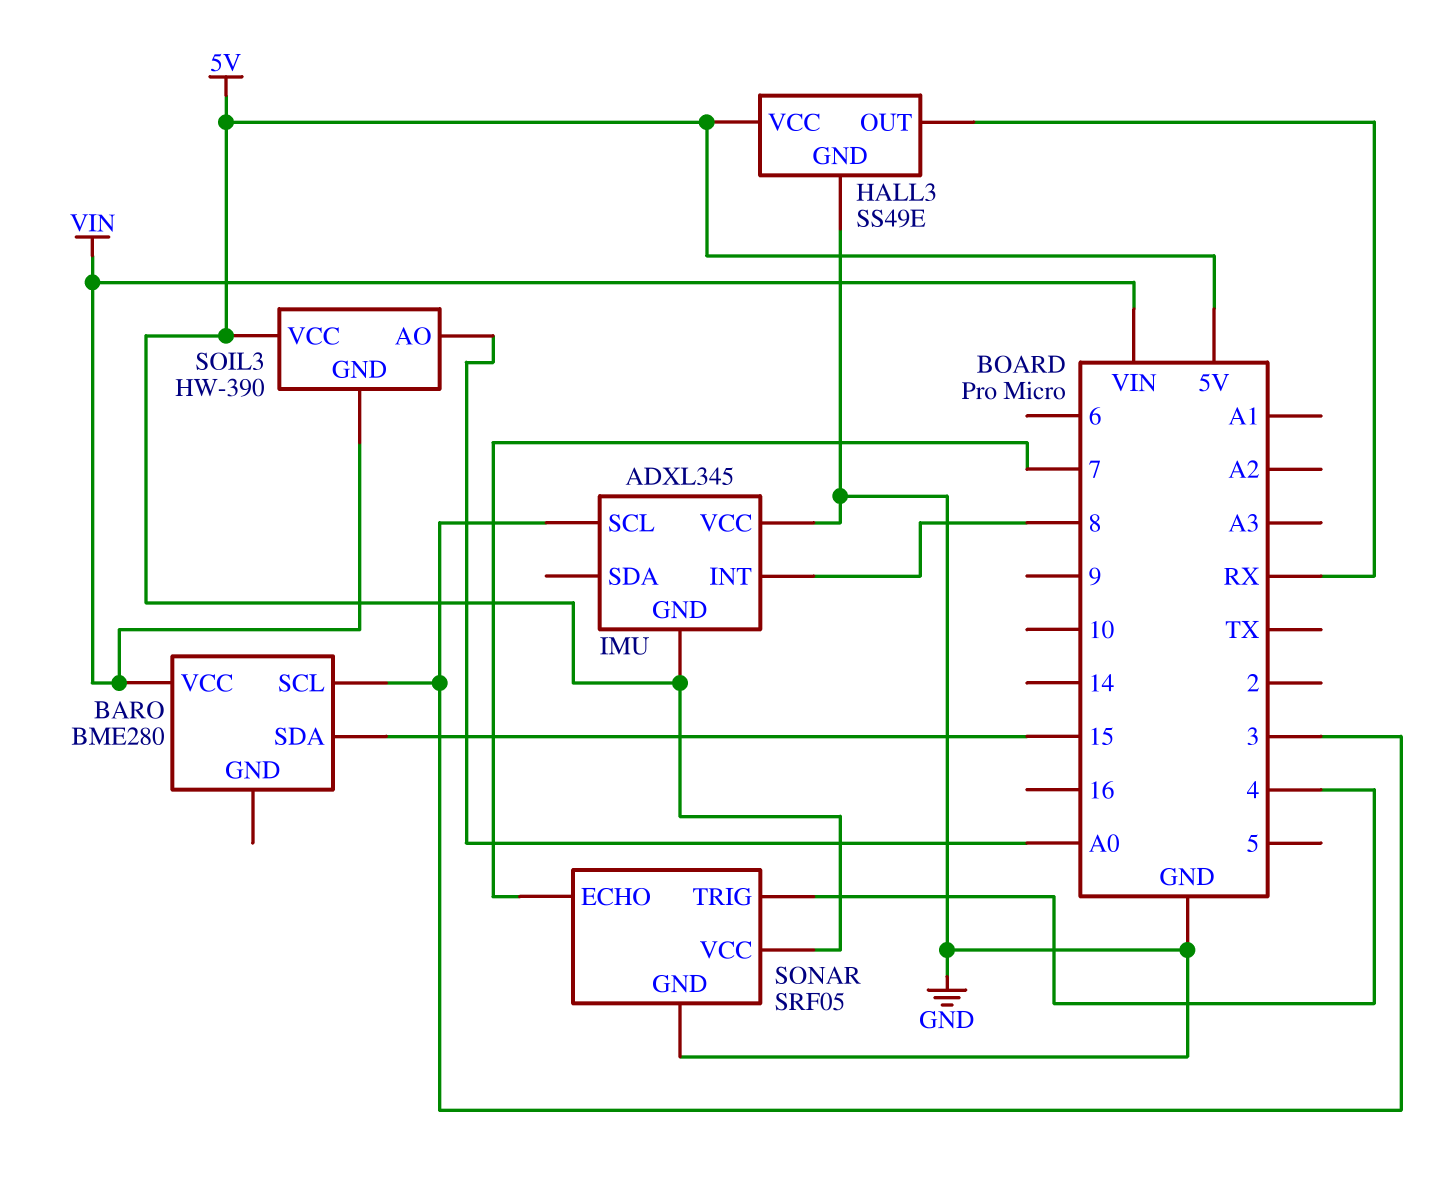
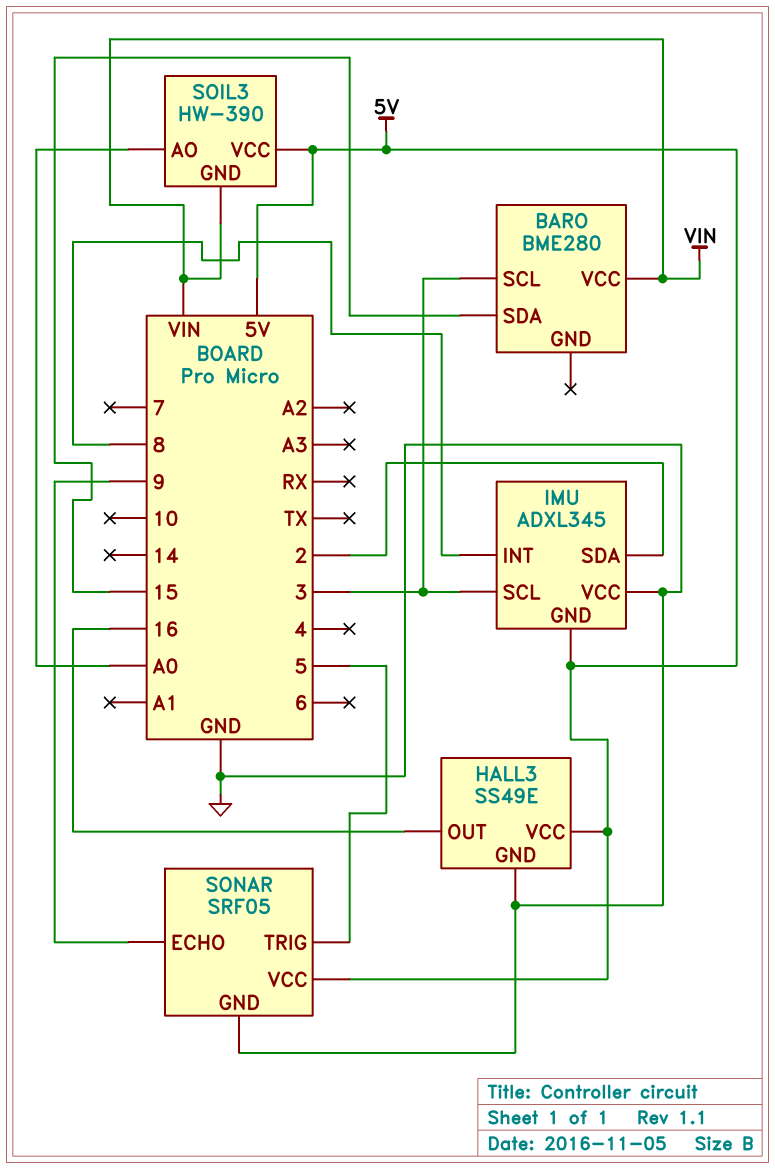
HALL3 pin OUT: RX -> 16
IMU pin SDA: none -> 2
SONAR pin ECHO: 7 -> 9
SONAR pin TRIG: 4 -> 5

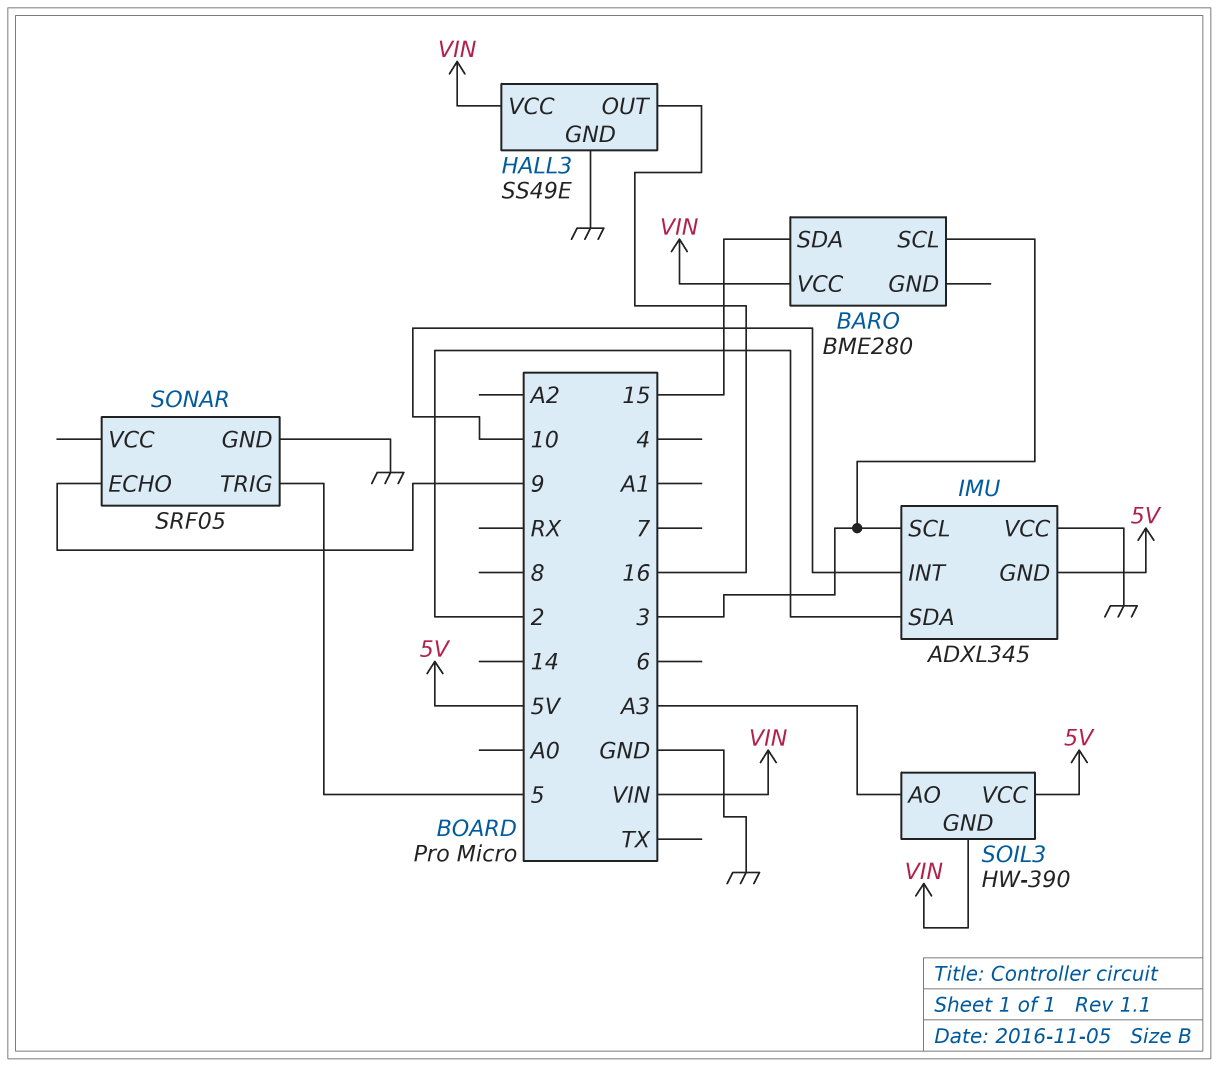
HALL3 pin VCC: 5V -> VIN
IMU pin INT: 8 -> 10
SOIL3 pin AO: A0 -> A3
SONAR pin VCC: 5V -> none

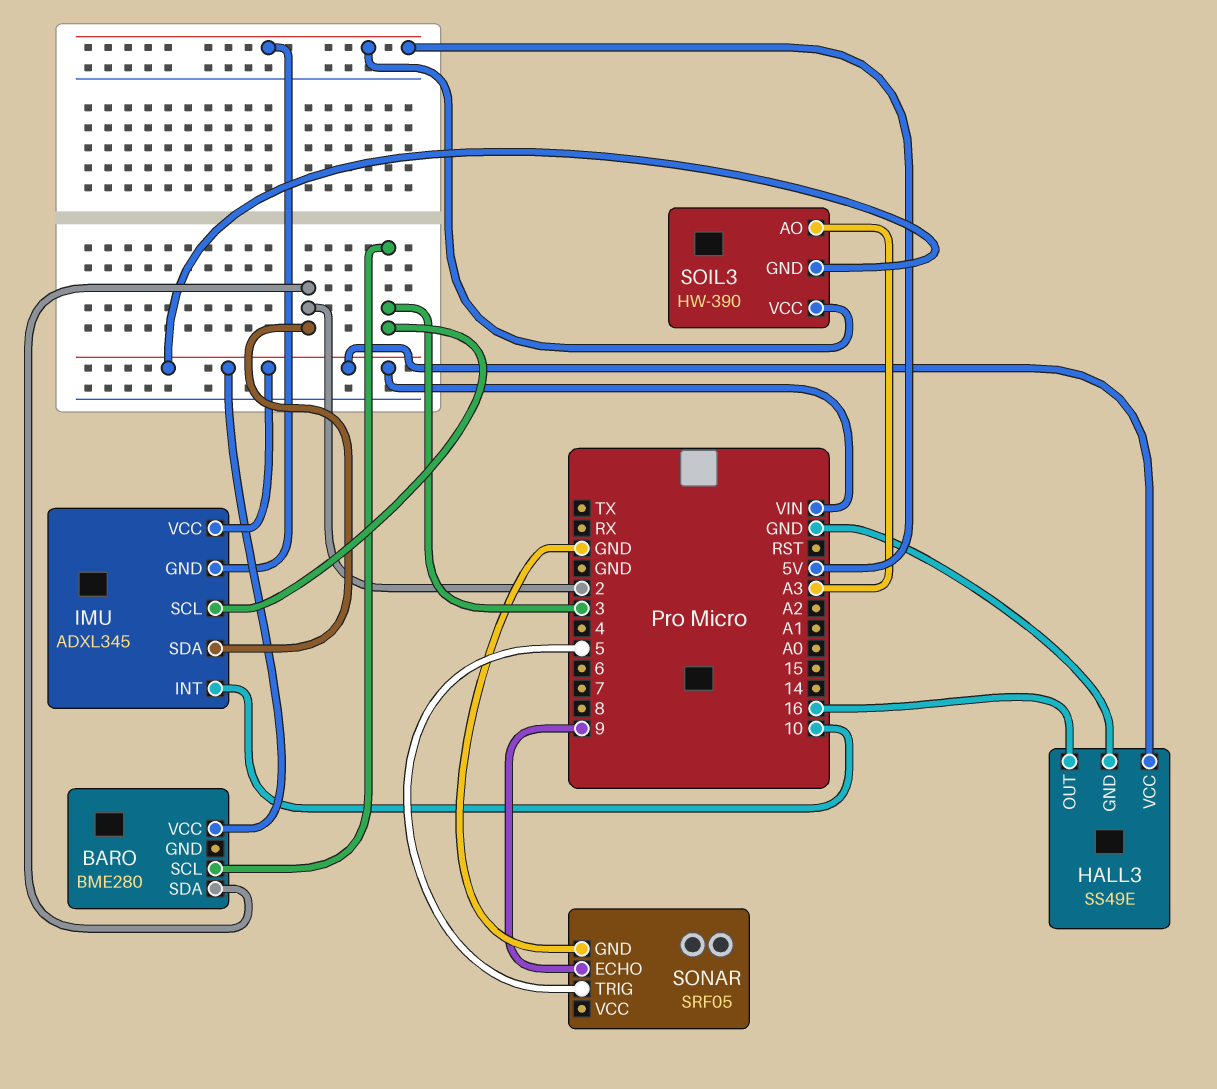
BARO pin SDA: 15 -> 2
IMU pin VCC: GND -> VIN

